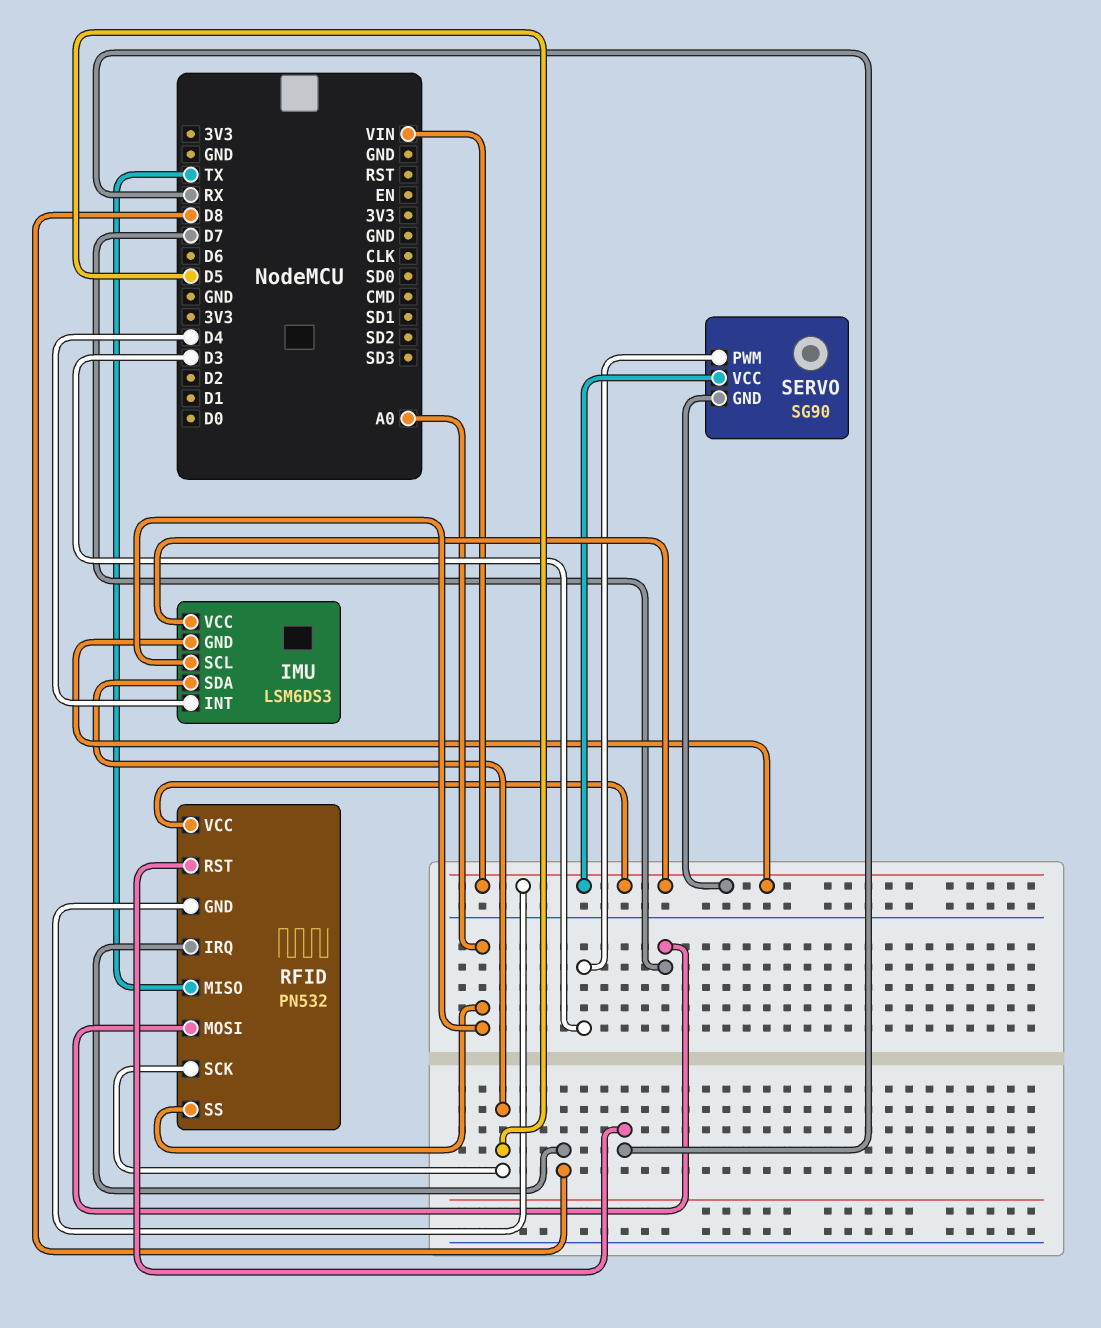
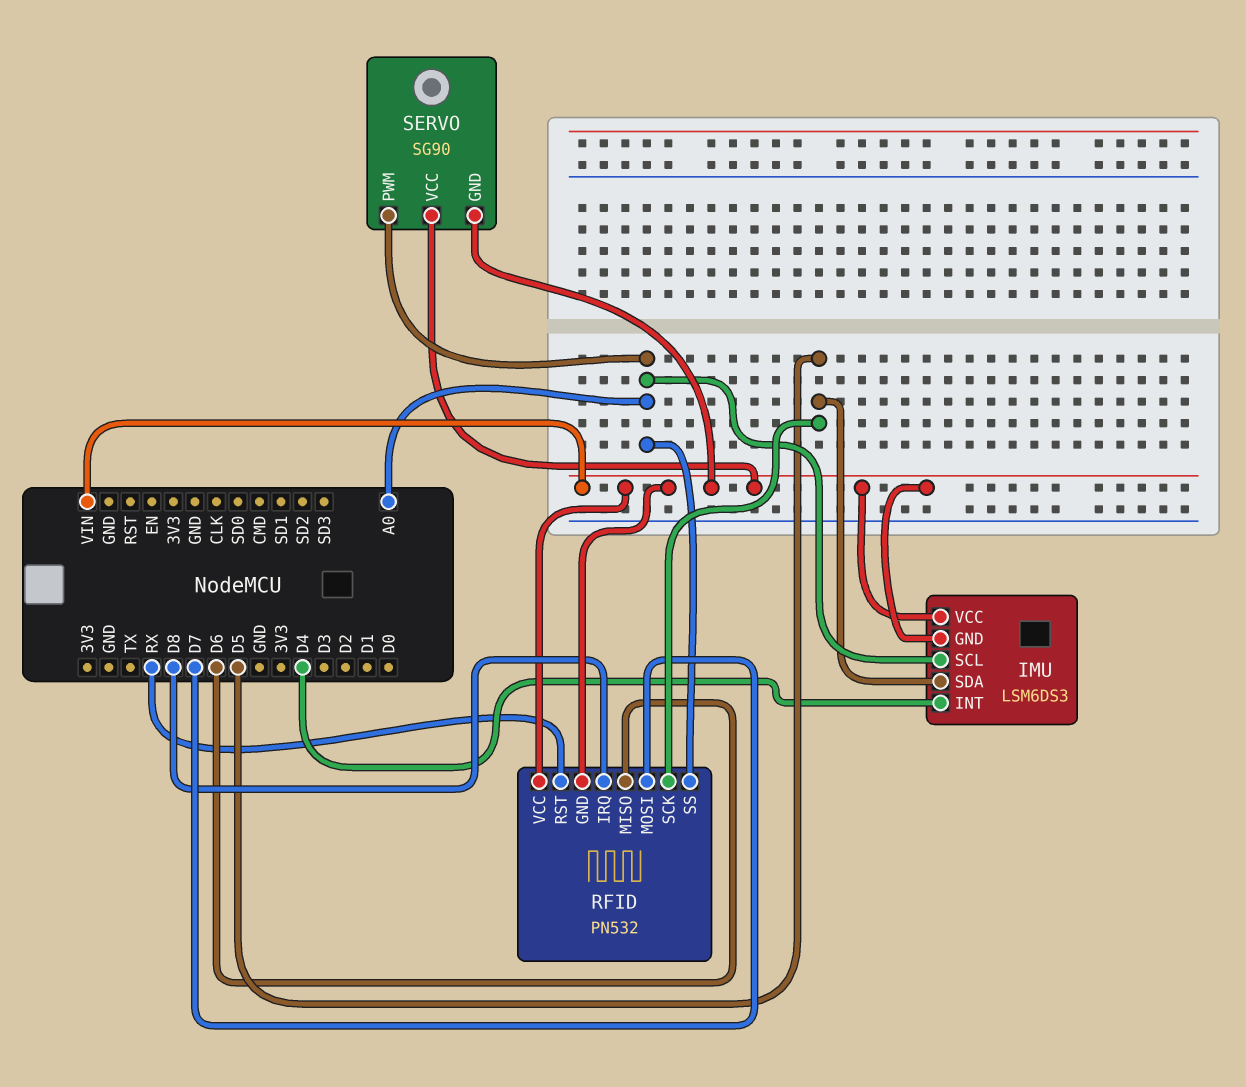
RFID pin MISO: TX -> D6
SERVO pin PWM: D3 -> A0

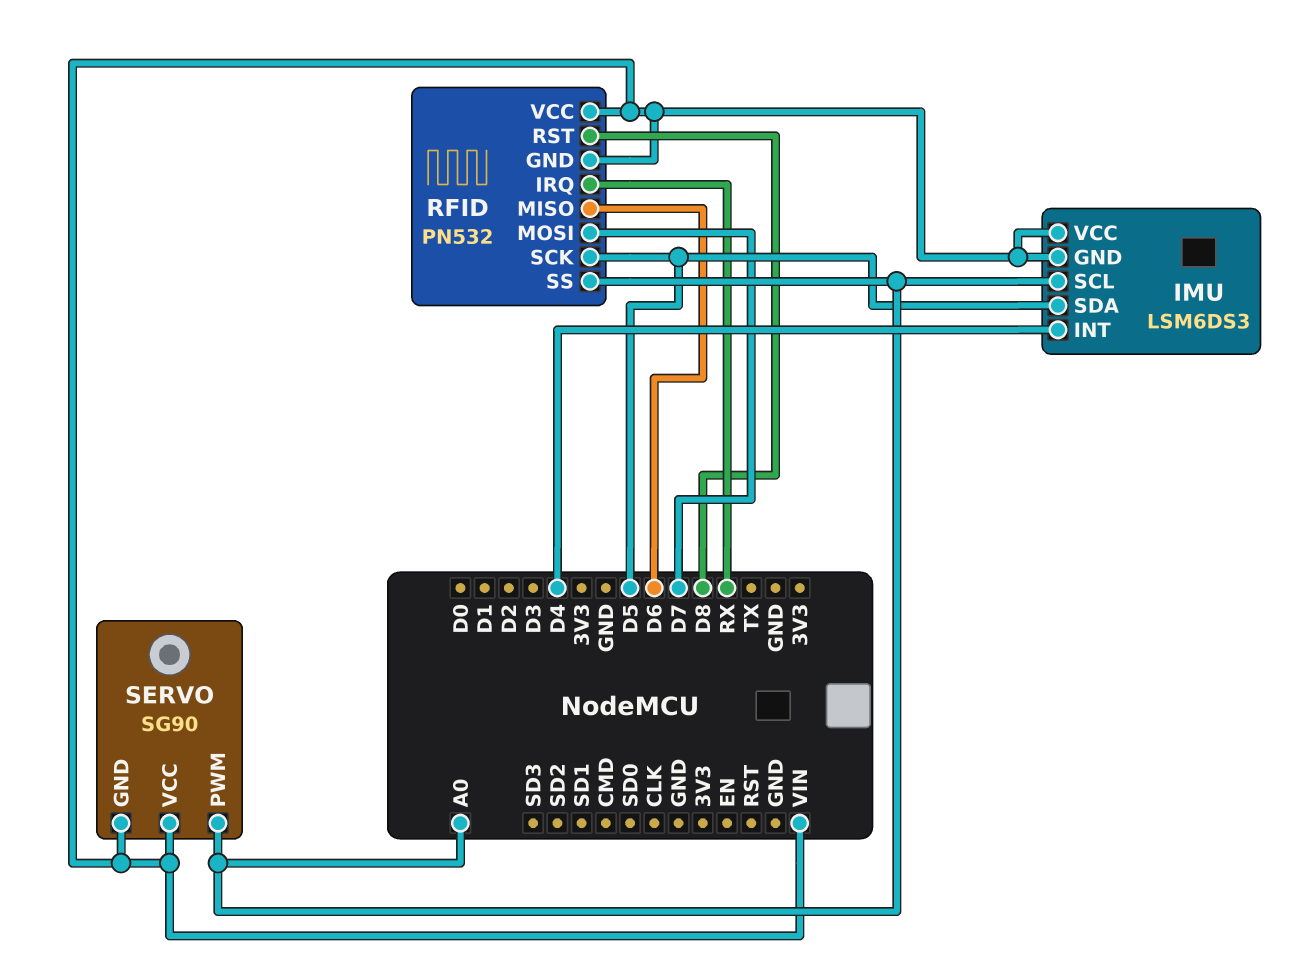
RFID pin IRQ: D8 -> RX
RFID pin RST: RX -> D8

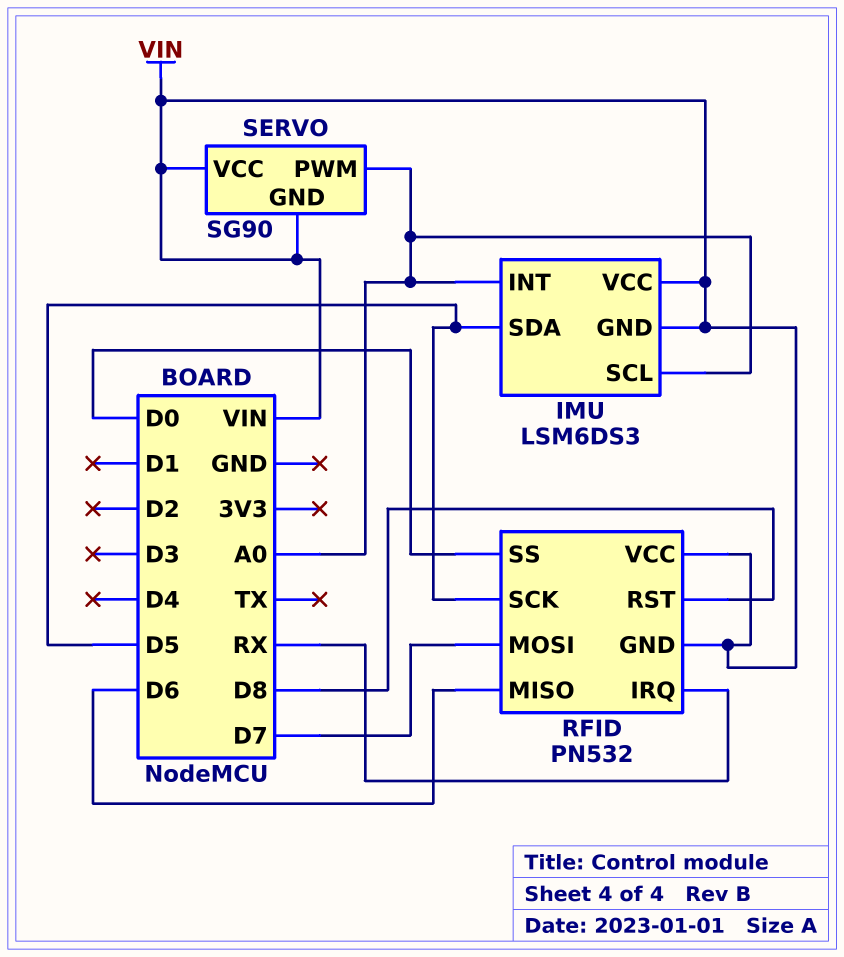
IMU pin INT: D4 -> A0
RFID pin SS: A0 -> D0

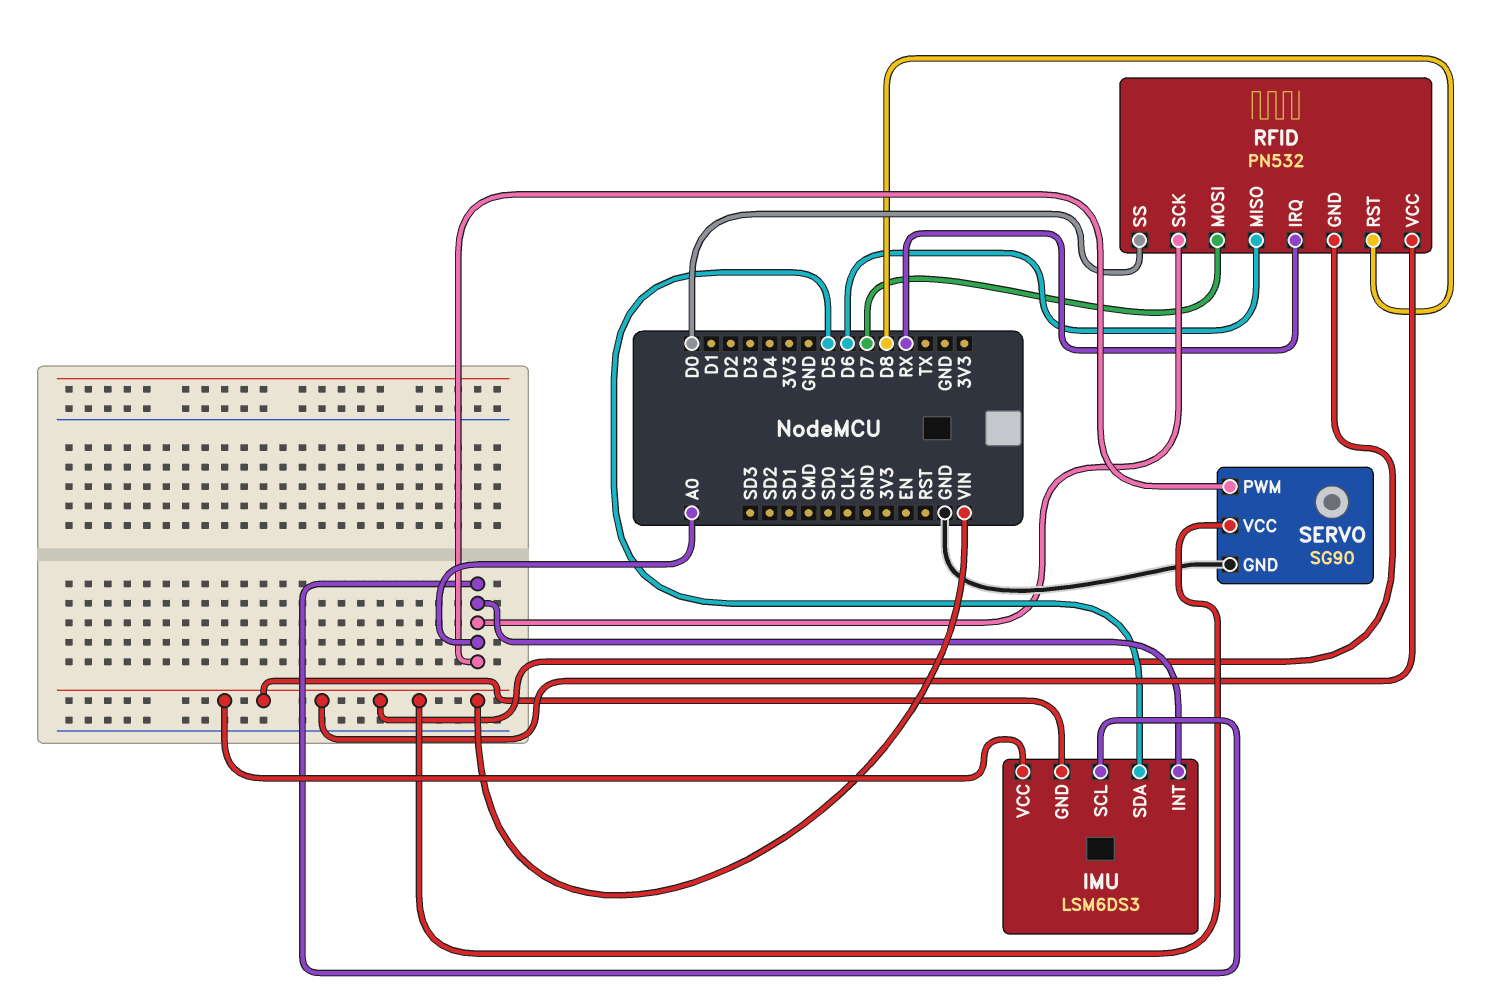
RFID pin SCK: D5 -> A0
SERVO pin GND: VIN -> GND

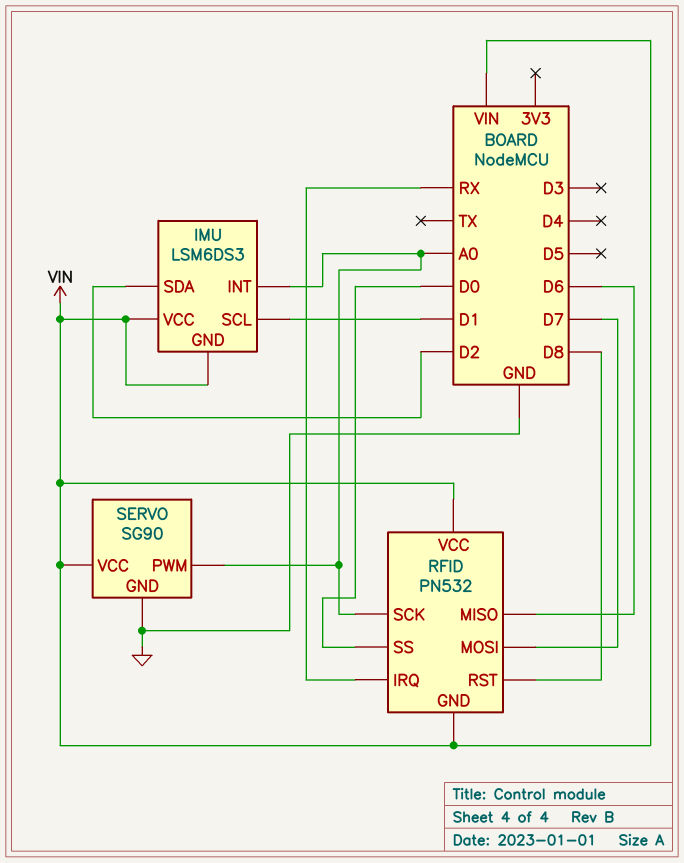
IMU pin SCL: A0 -> D1
IMU pin SDA: D5 -> D2

